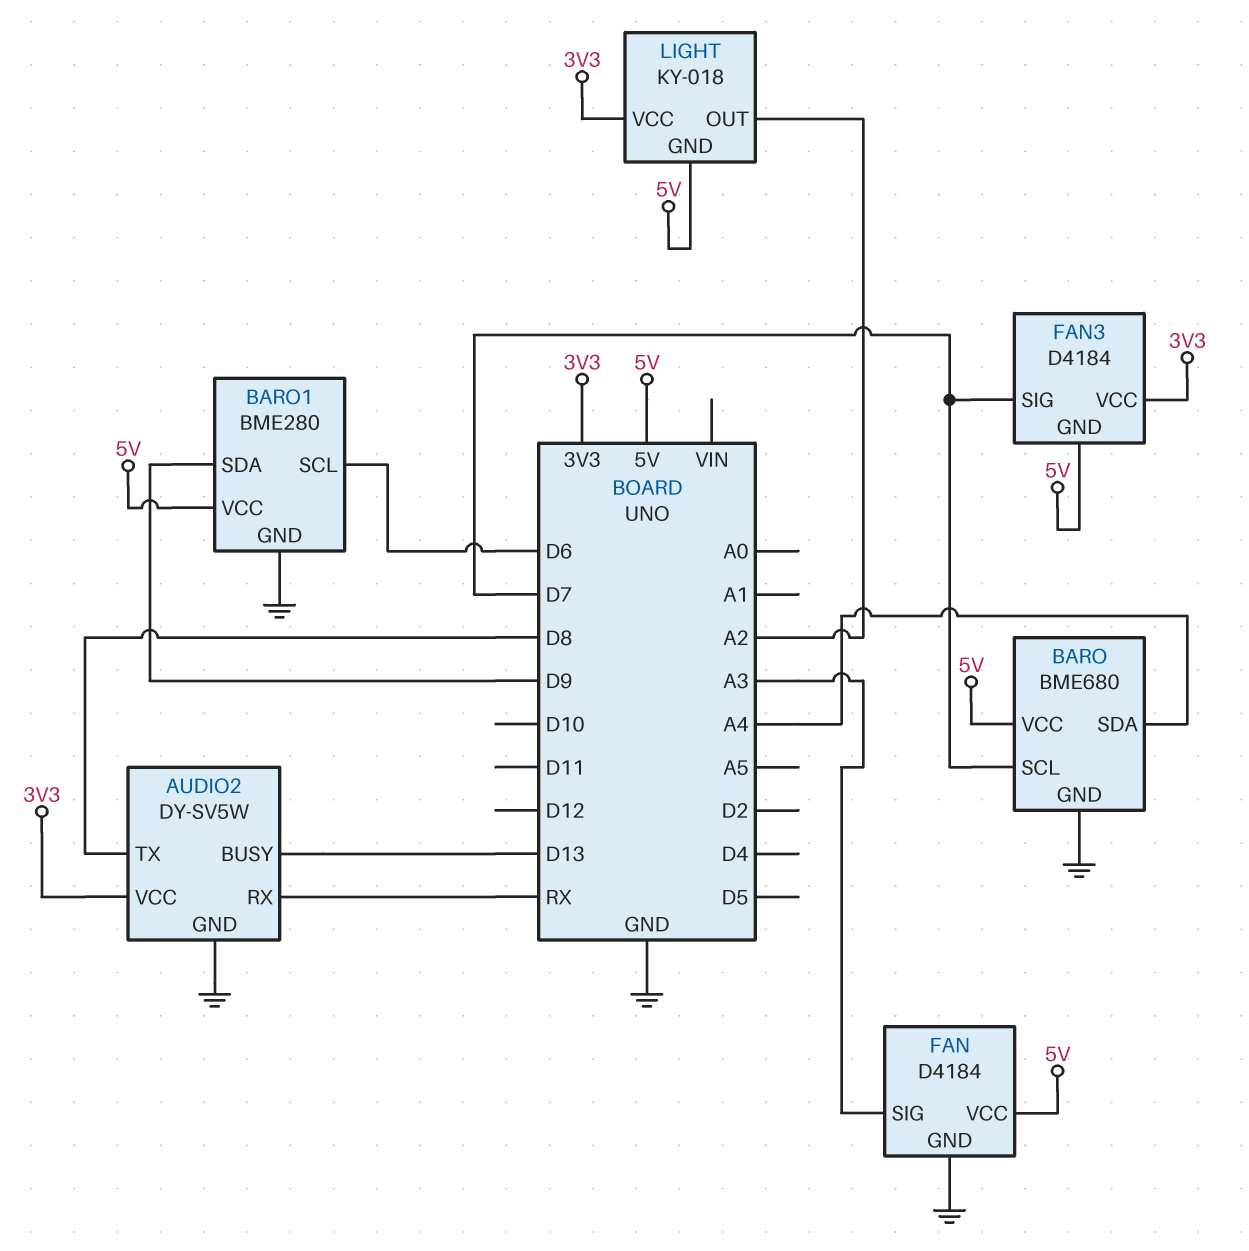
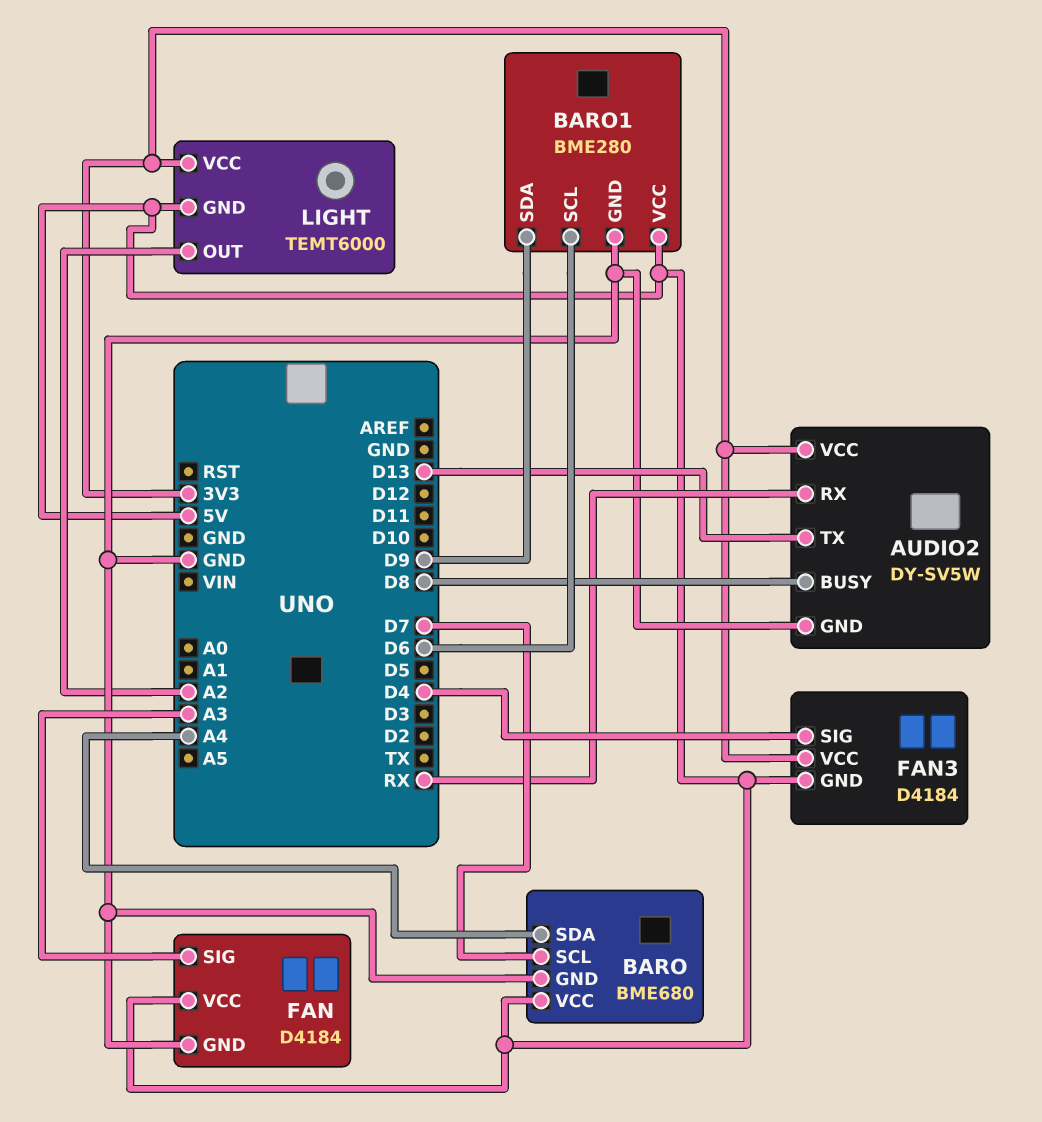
AUDIO2 pin BUSY: D13 -> D8
AUDIO2 pin TX: D8 -> D13
FAN3 pin SIG: D7 -> D4
LIGHT: KY-018 -> TEMT6000

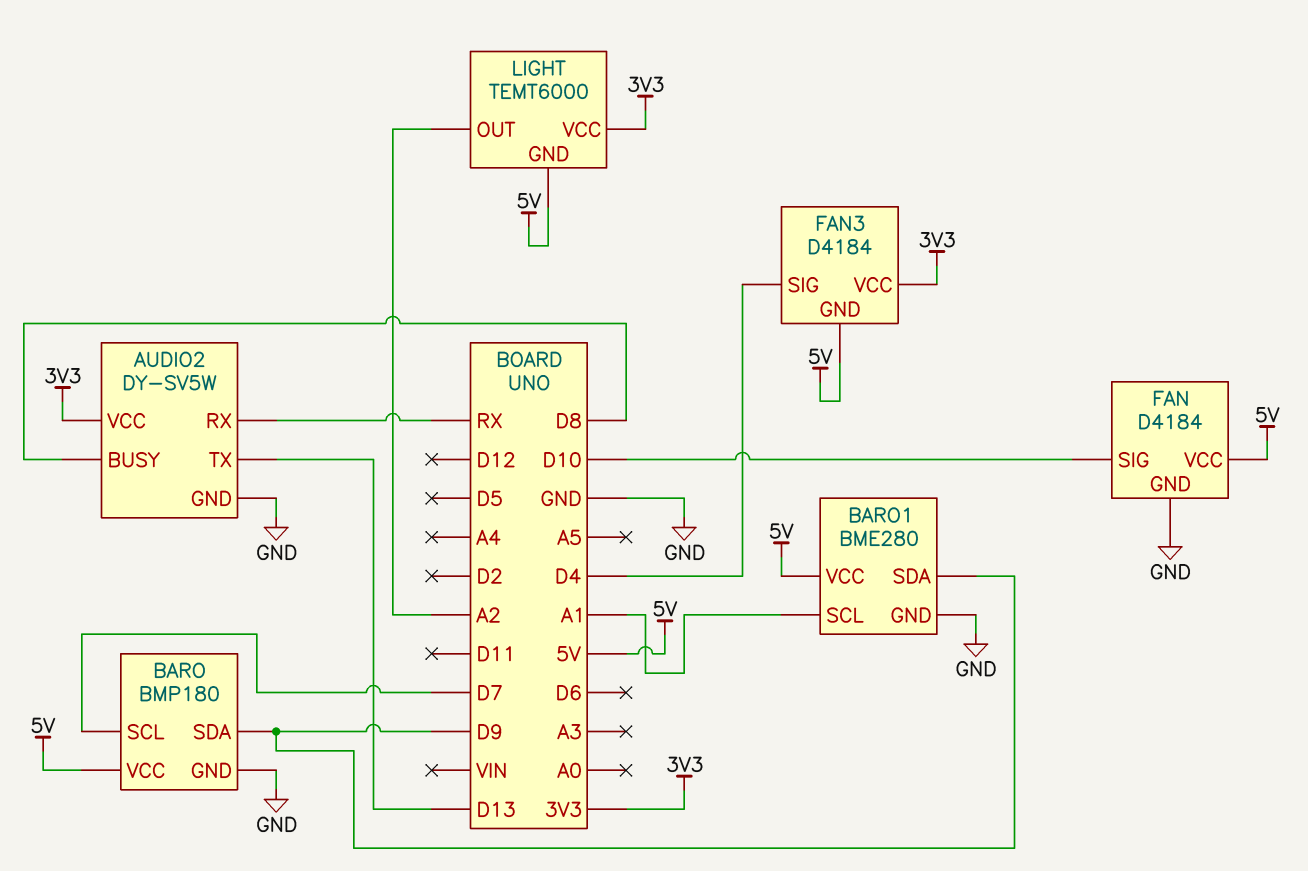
BARO: BME680 -> BMP180
BARO pin SDA: A4 -> D9
BARO1 pin SCL: D6 -> A1
FAN pin SIG: A3 -> D10

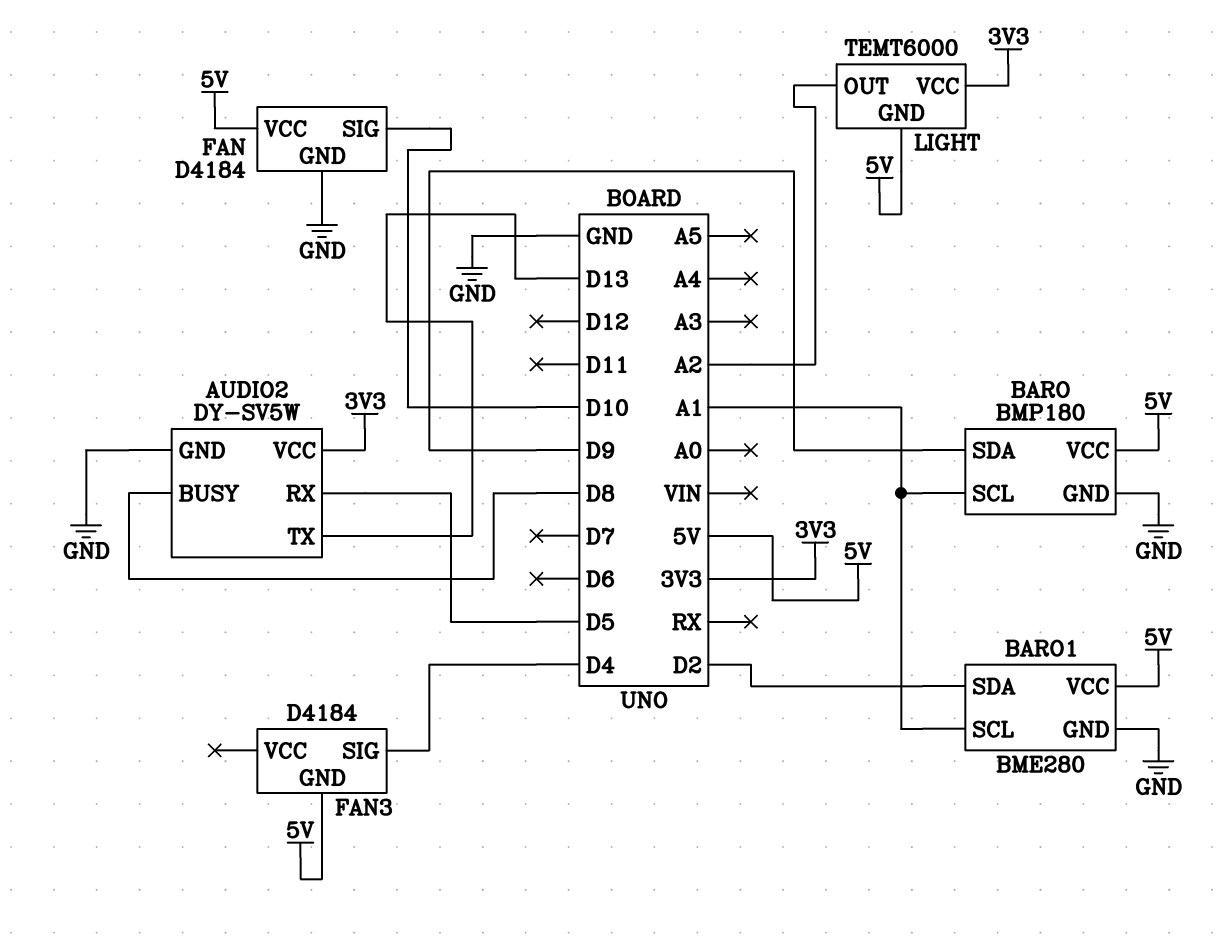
AUDIO2 pin RX: RX -> D5
BARO pin SCL: D7 -> A1
BARO1 pin SDA: D9 -> D2
FAN3 pin VCC: 3V3 -> none

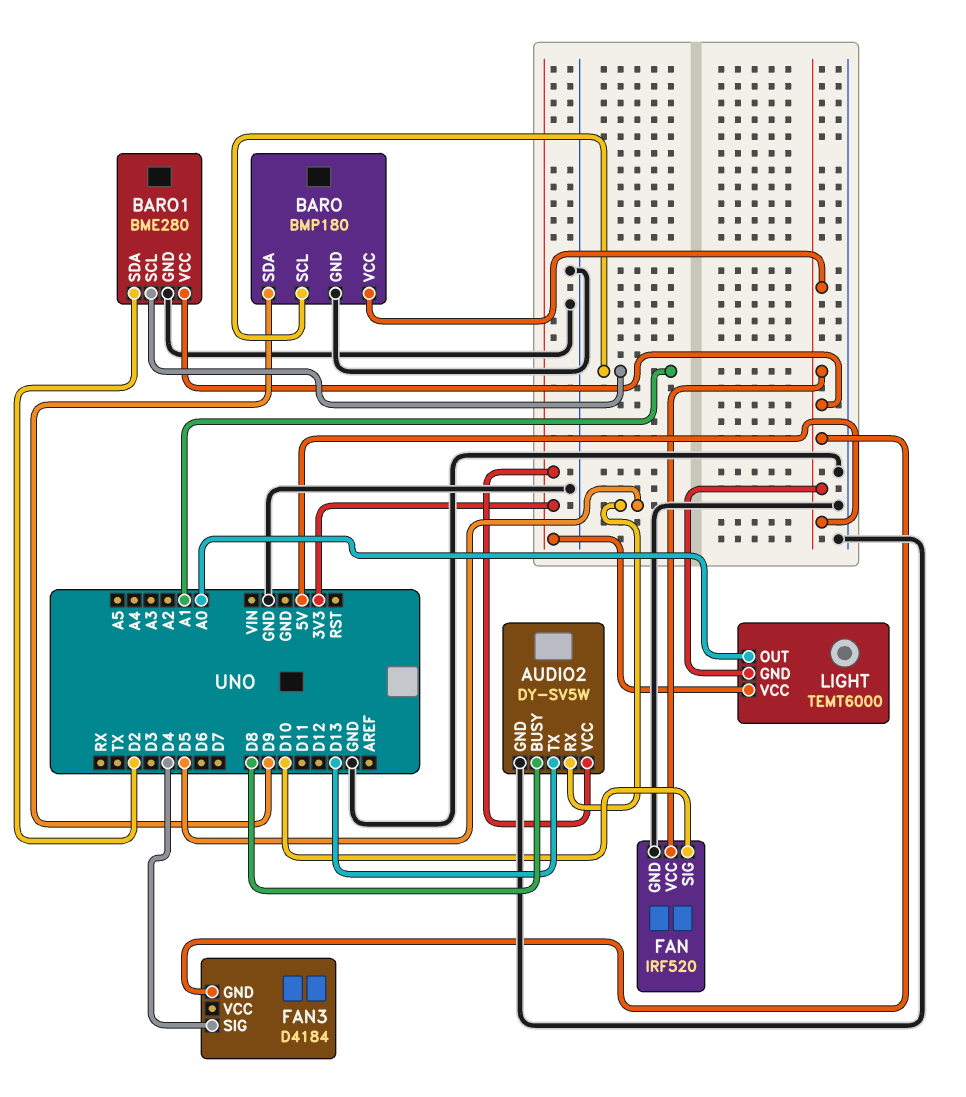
FAN: D4184 -> IRF520
LIGHT pin OUT: A2 -> A0

